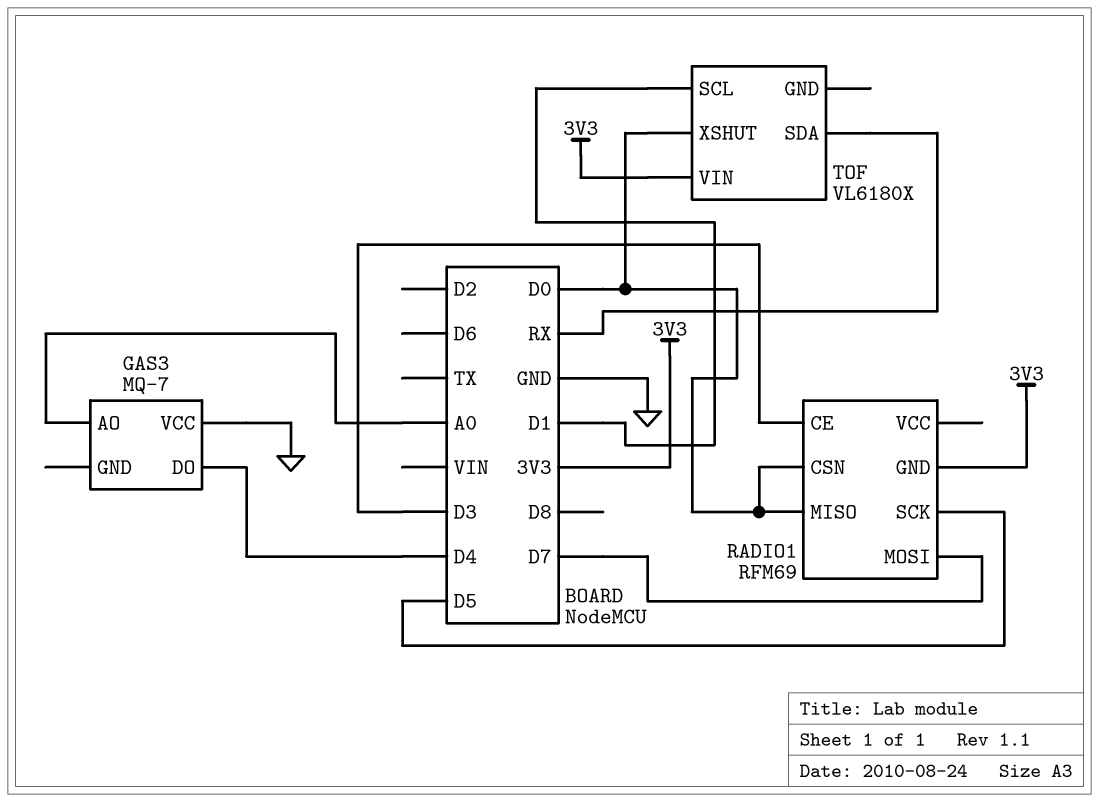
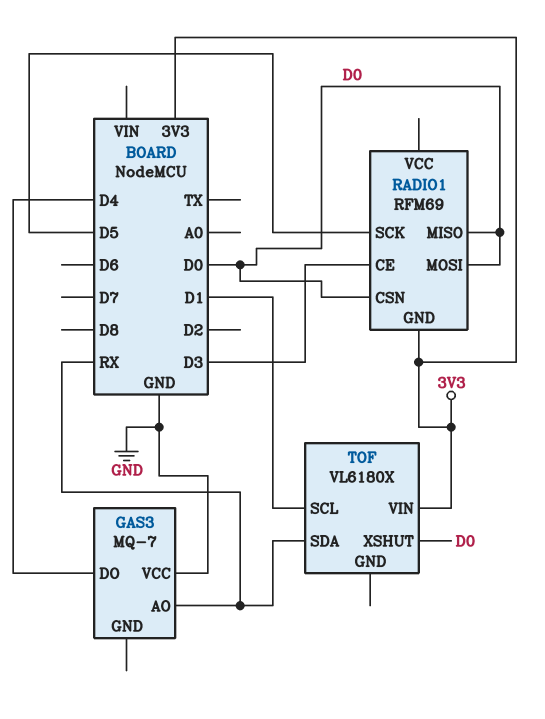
GAS3 pin AO: A0 -> RX
RADIO1 pin MOSI: D7 -> D0

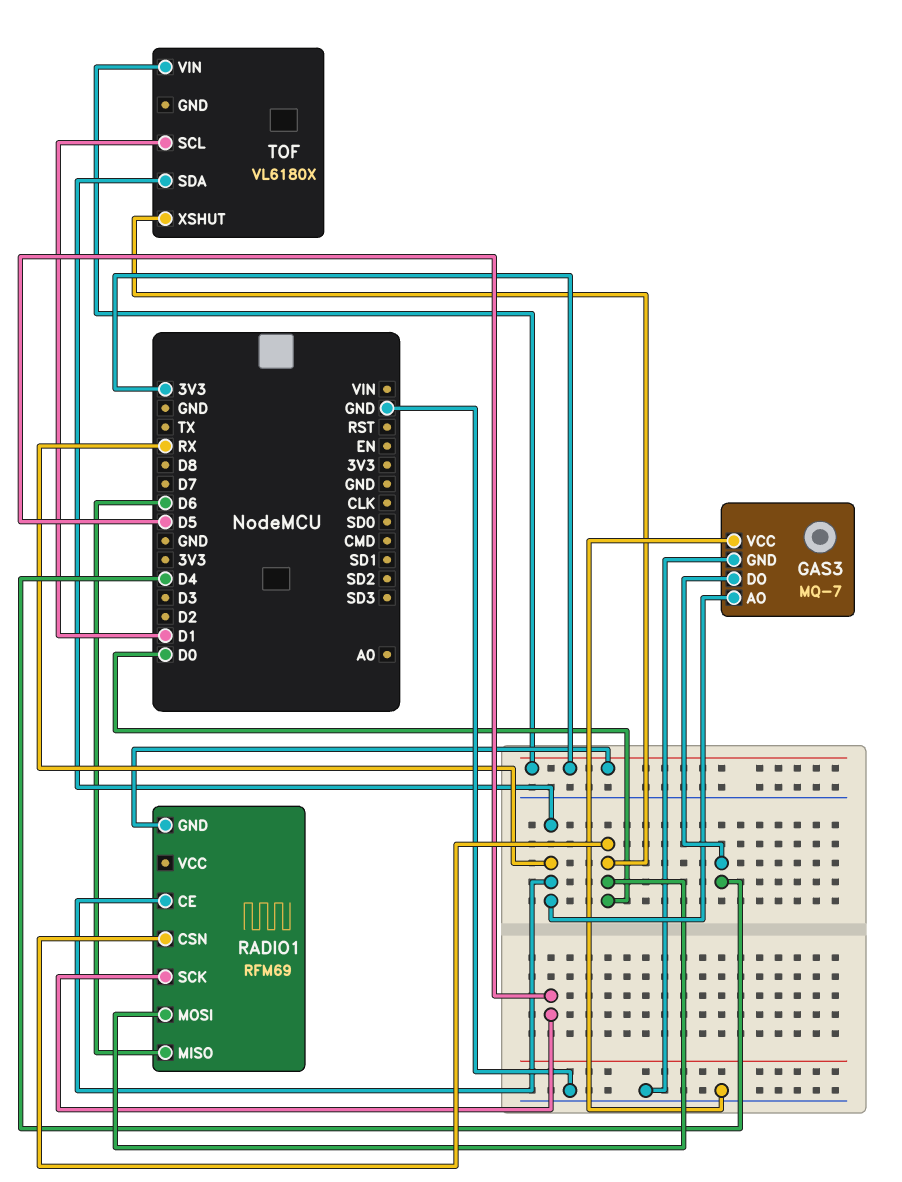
GAS3 pin GND: none -> GND
RADIO1 pin CE: D3 -> RX
RADIO1 pin MISO: D0 -> D6

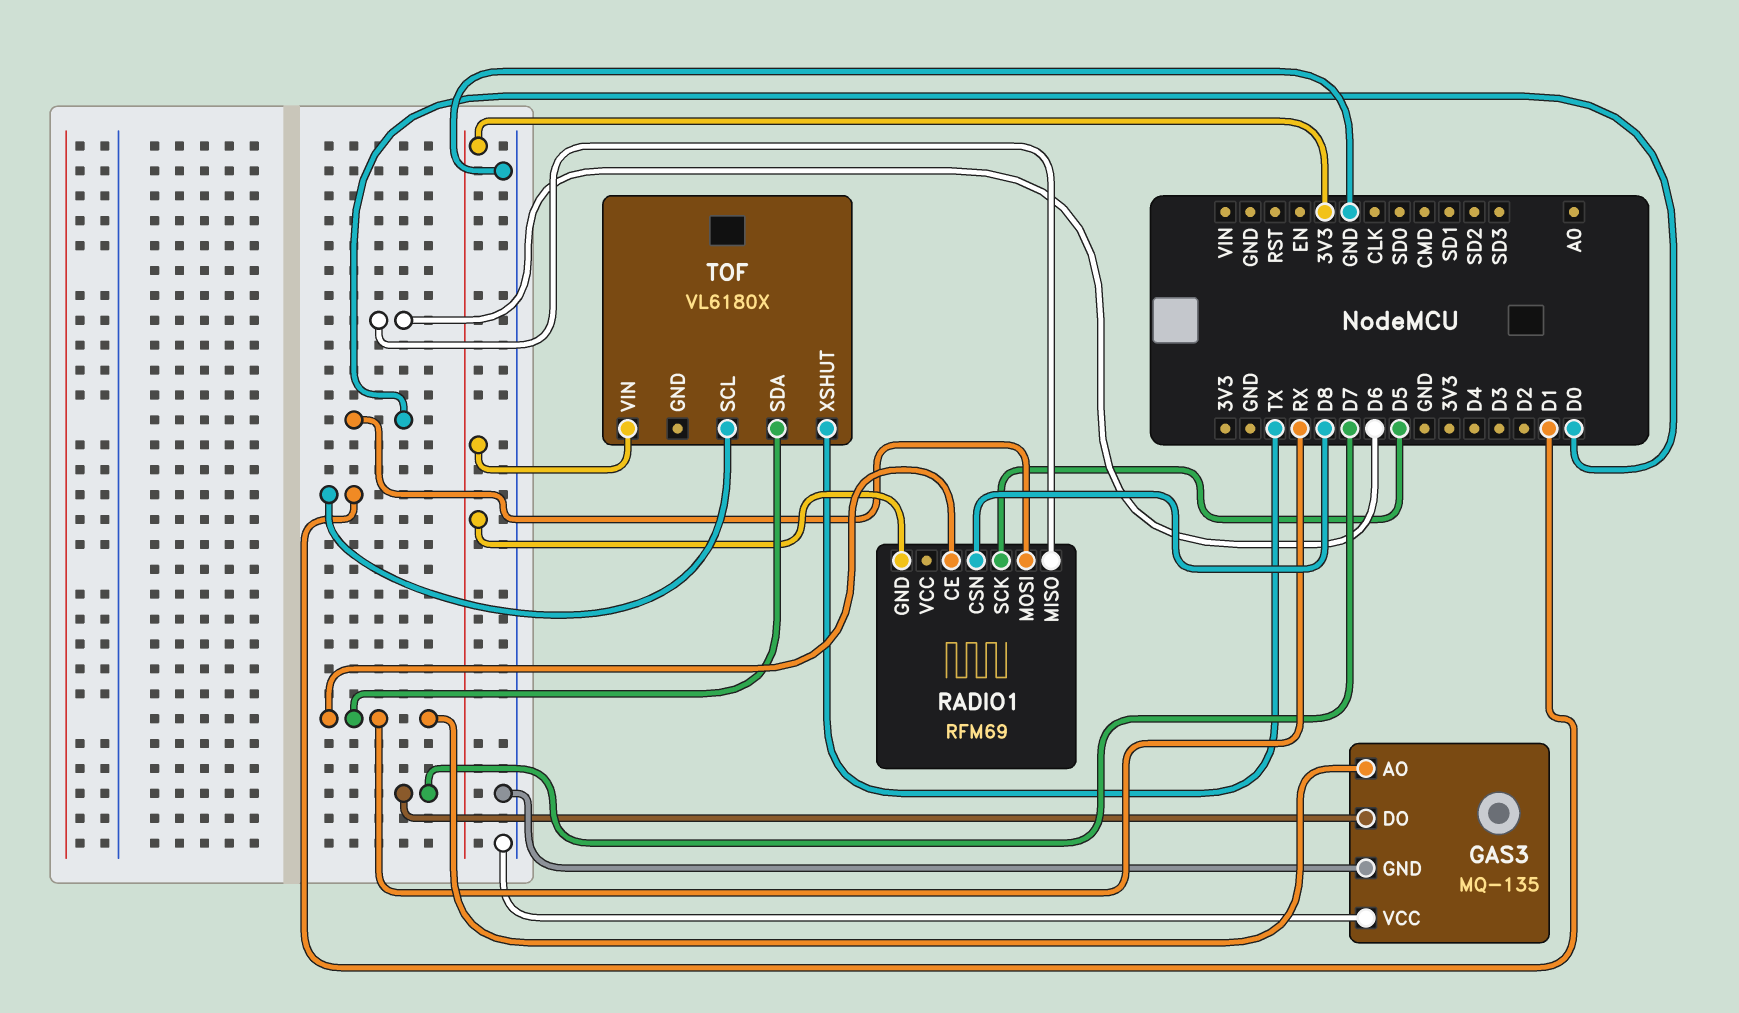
GAS3: MQ-7 -> MQ-135
GAS3 pin DO: D4 -> D7
RADIO1 pin CSN: D0 -> D8
TOF pin XSHUT: D0 -> TX

